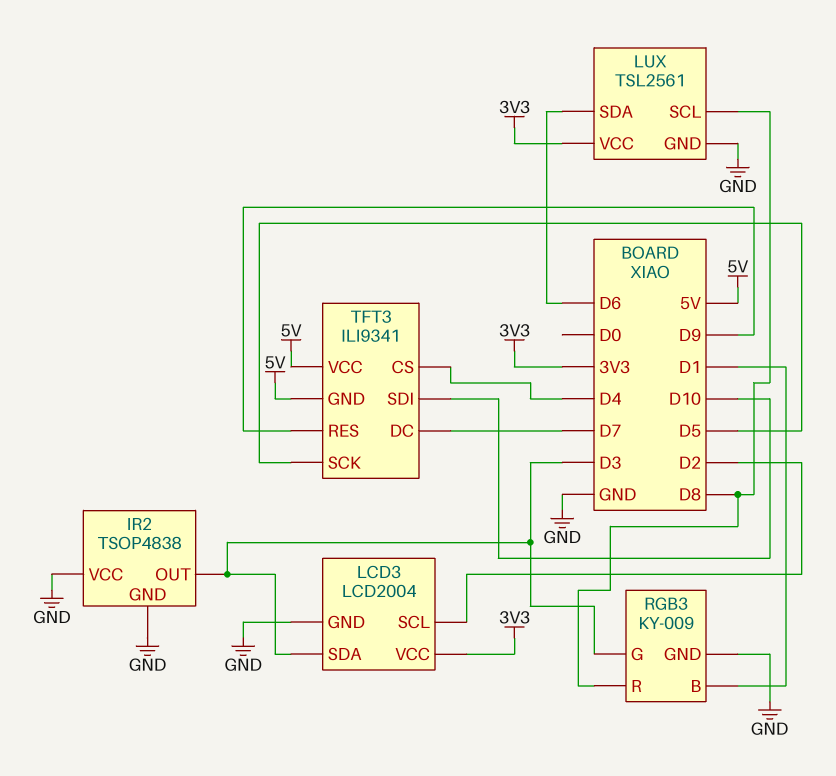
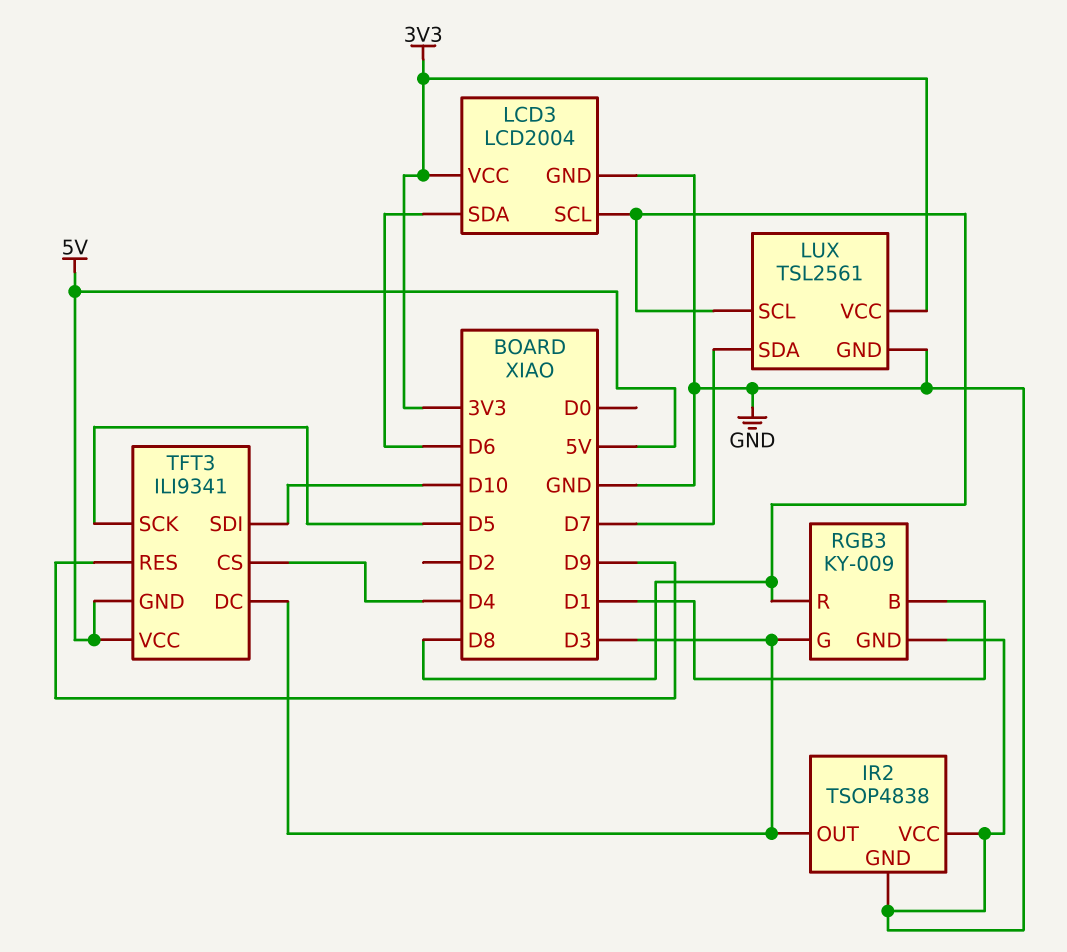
LCD3 pin SCL: D2 -> D8
LCD3 pin SDA: D3 -> D6
LUX pin SDA: D6 -> D7
TFT3 pin DC: D7 -> D3

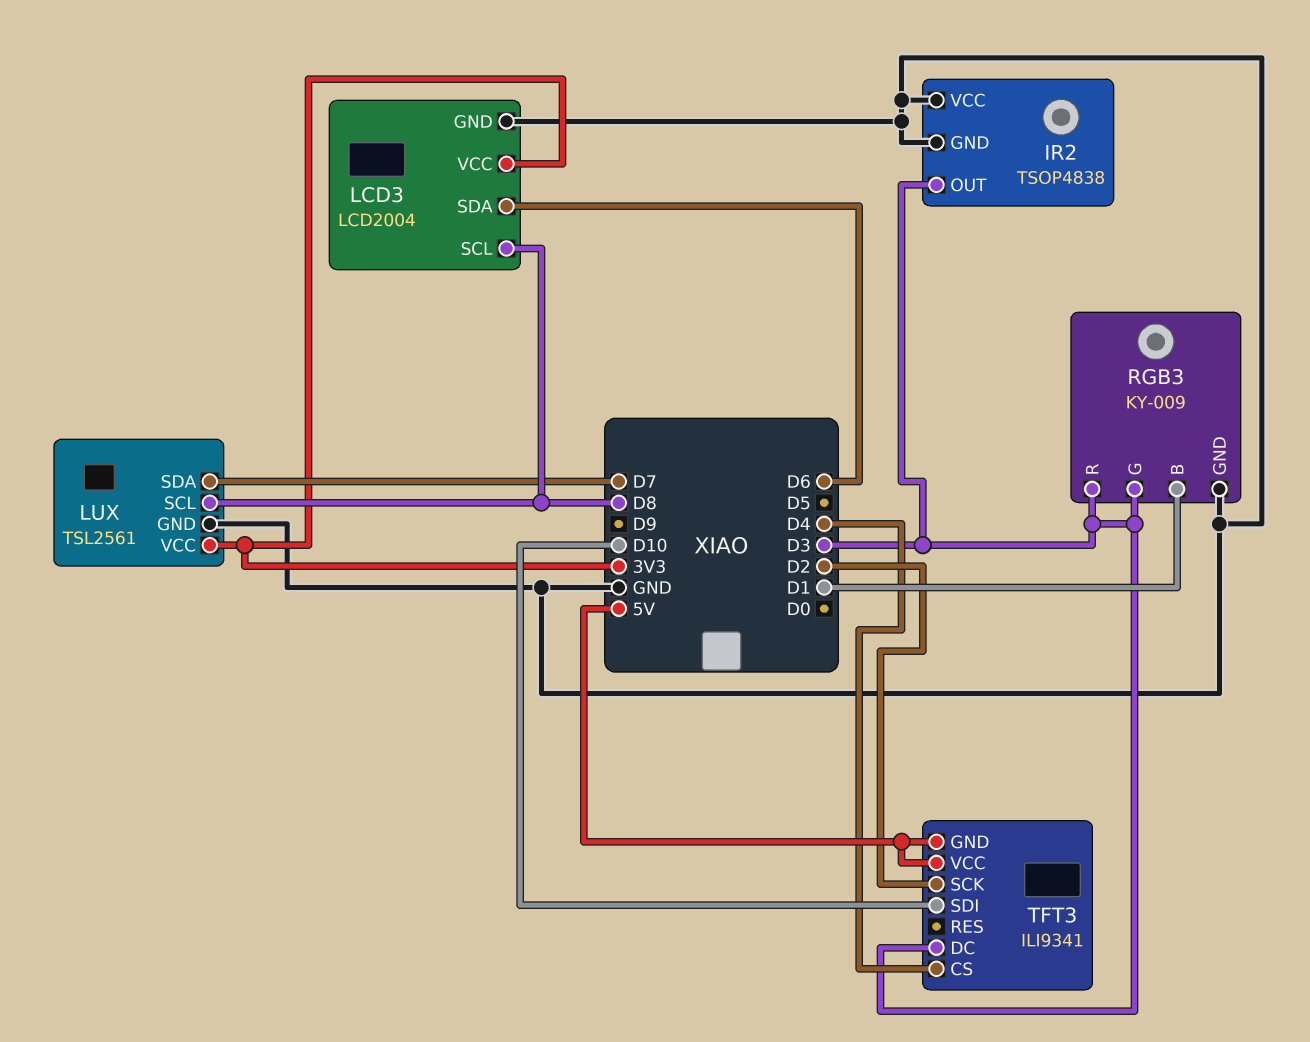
RGB3 pin R: D8 -> D3
TFT3 pin RES: D9 -> none
TFT3 pin SCK: D5 -> D2

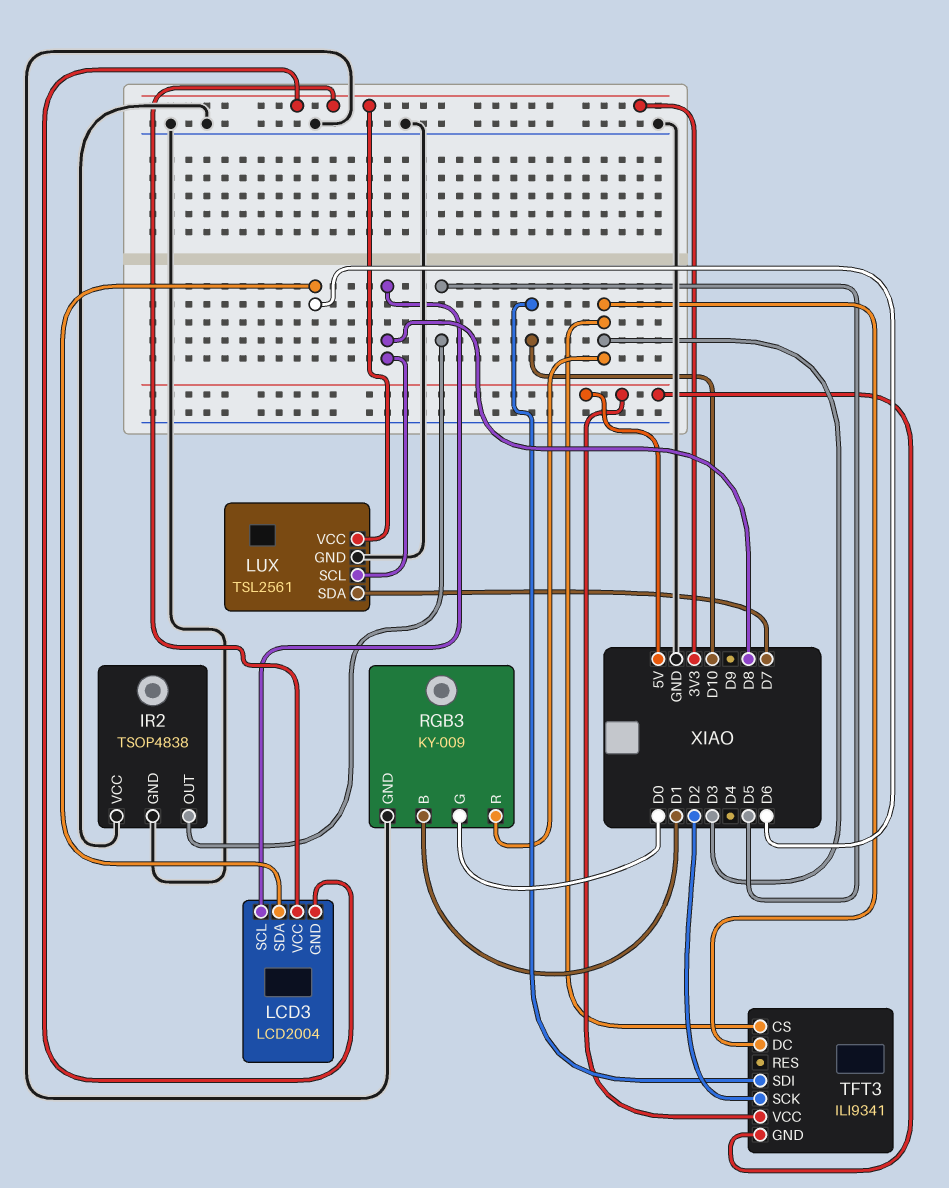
IR2 pin OUT: D3 -> D5
LCD3 pin GND: GND -> 3V3
RGB3 pin G: D3 -> D0
TFT3 pin CS: D4 -> D3

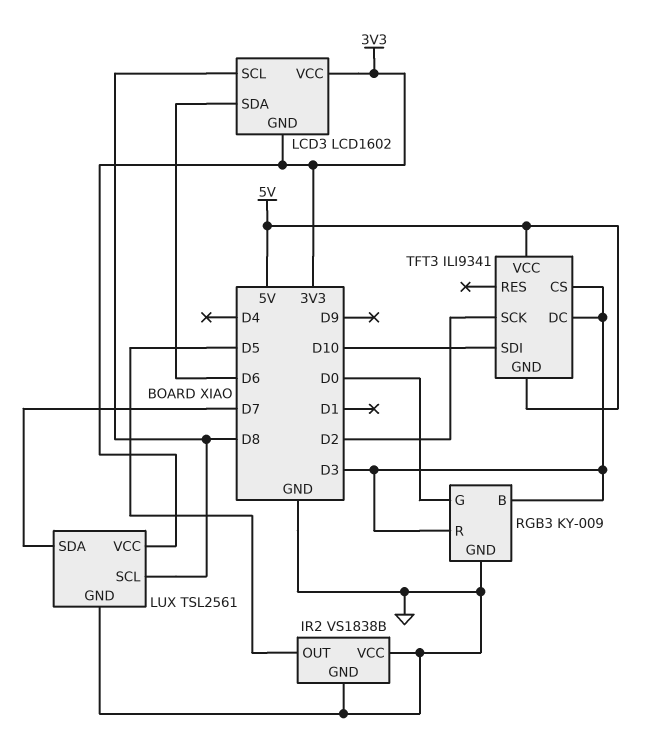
IR2: TSOP4838 -> VS1838B
LCD3: LCD2004 -> LCD1602
RGB3 pin B: D1 -> D3

